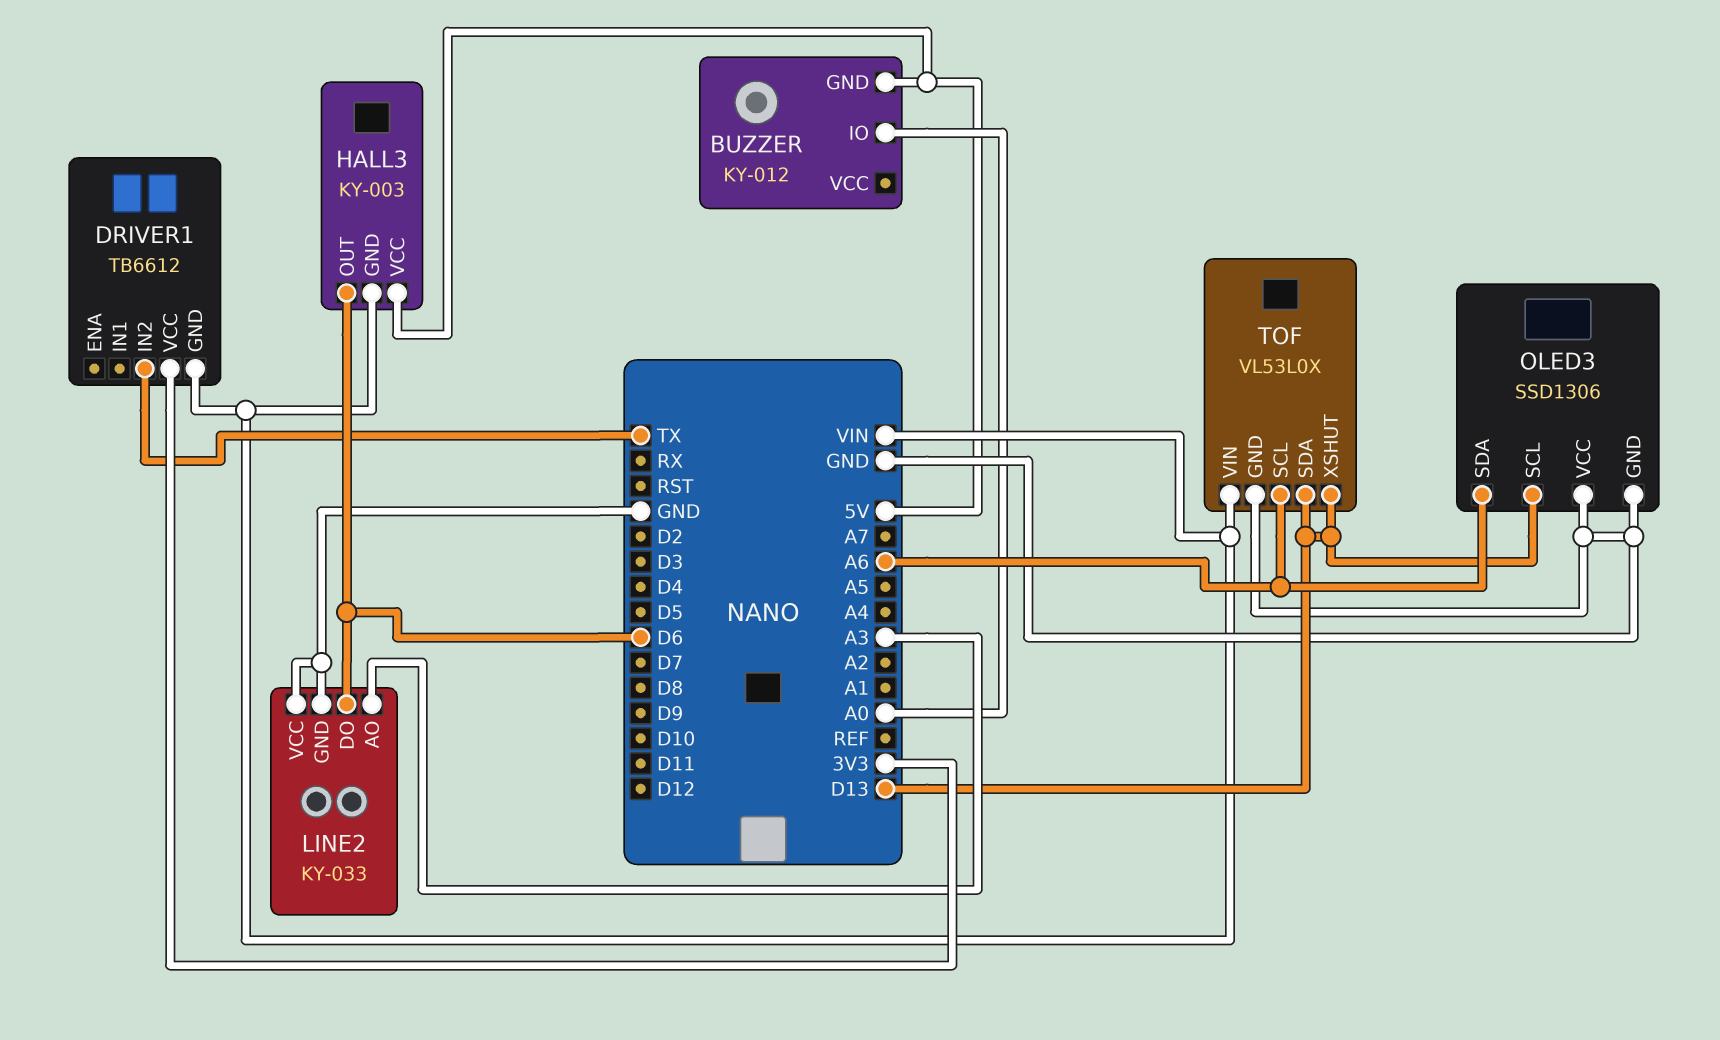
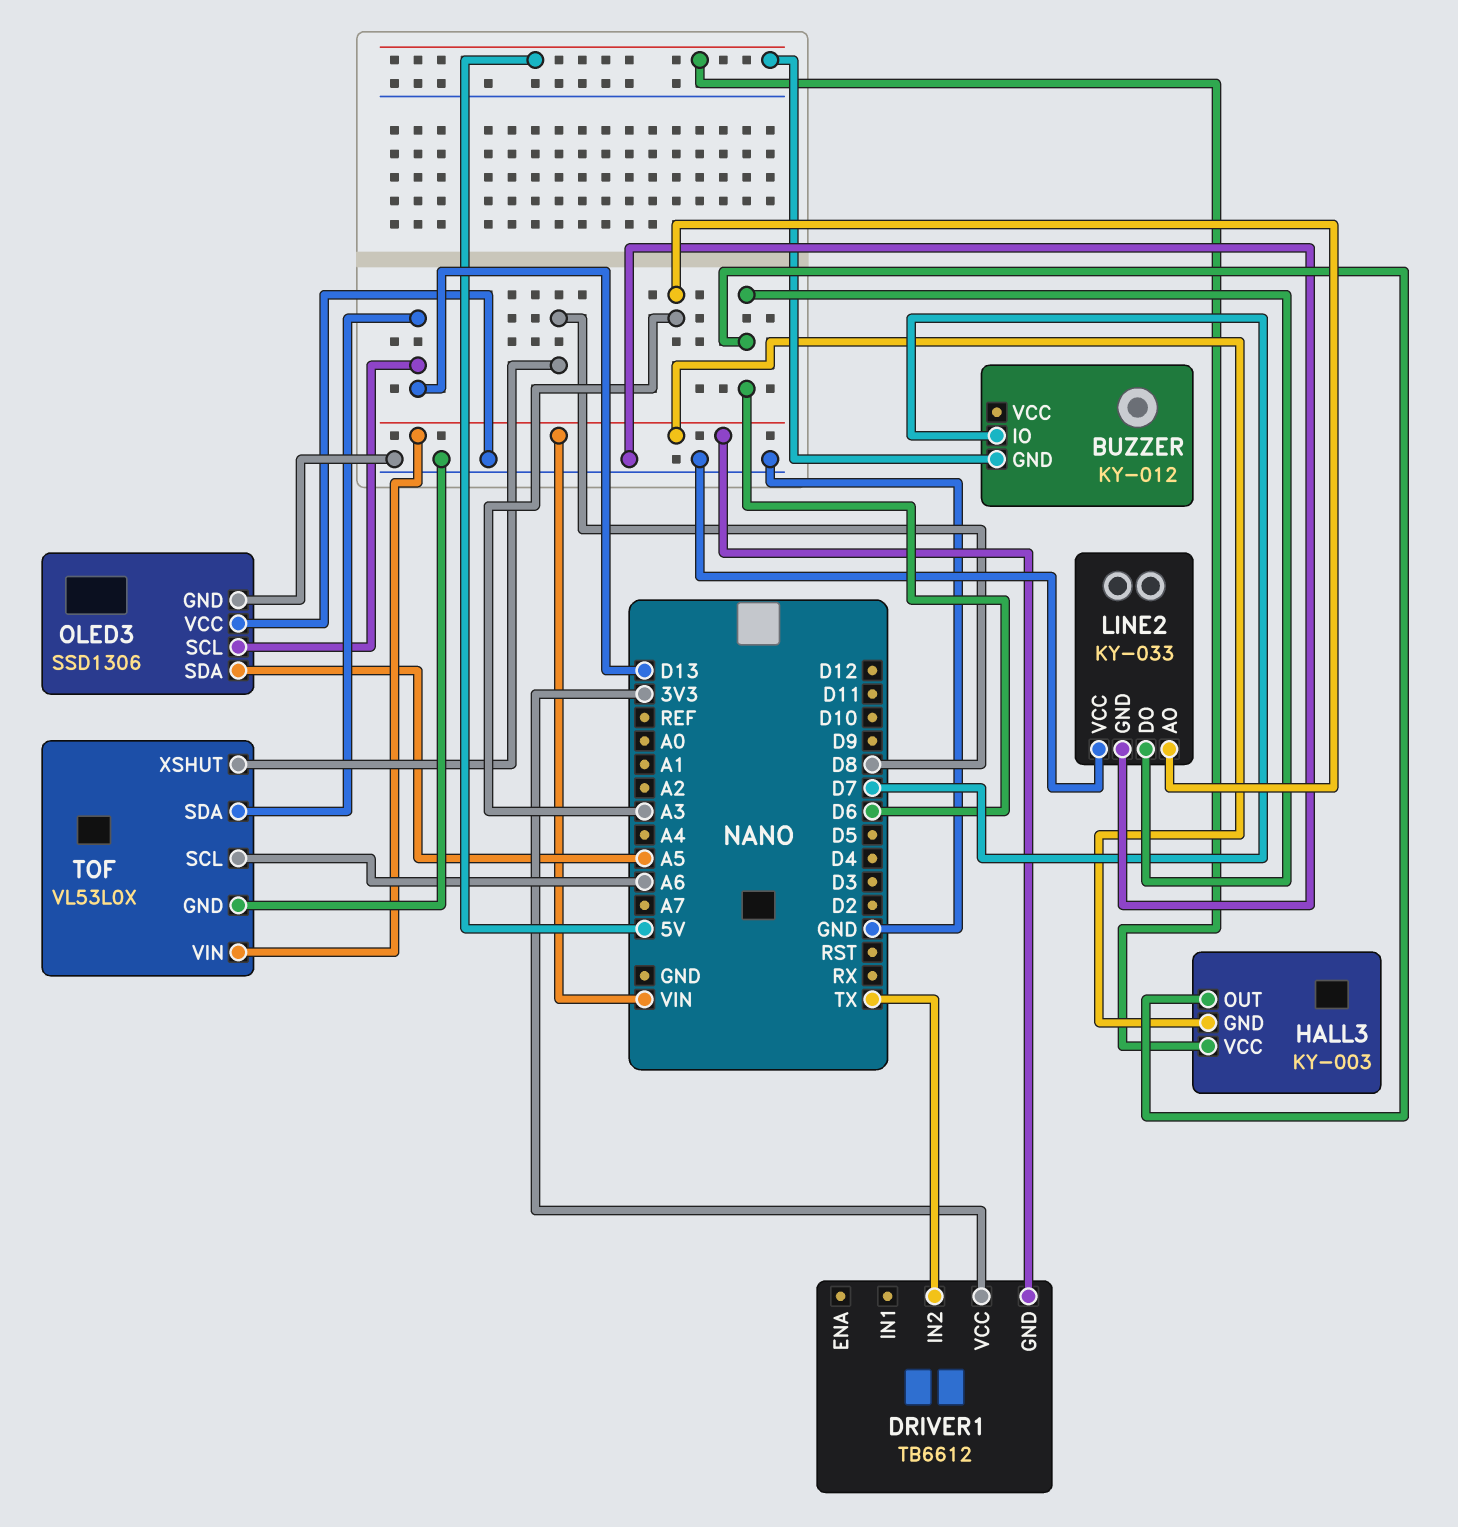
BUZZER pin IO: A0 -> D7
OLED3 pin SDA: A6 -> A5
TOF pin XSHUT: D13 -> D8

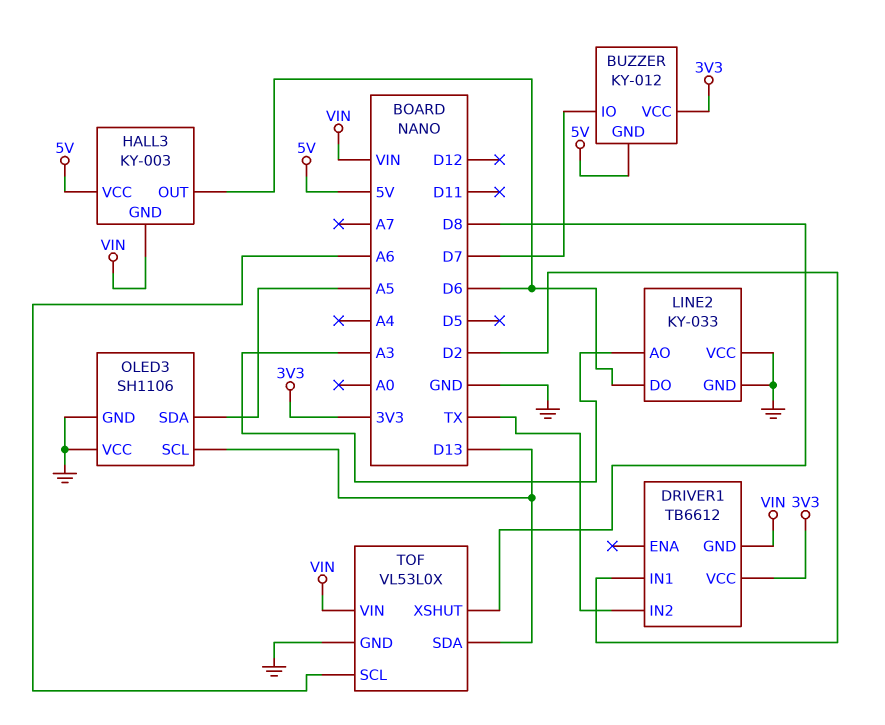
BUZZER pin VCC: none -> 3V3
DRIVER1 pin IN1: none -> D2
OLED3: SSD1306 -> SH1106

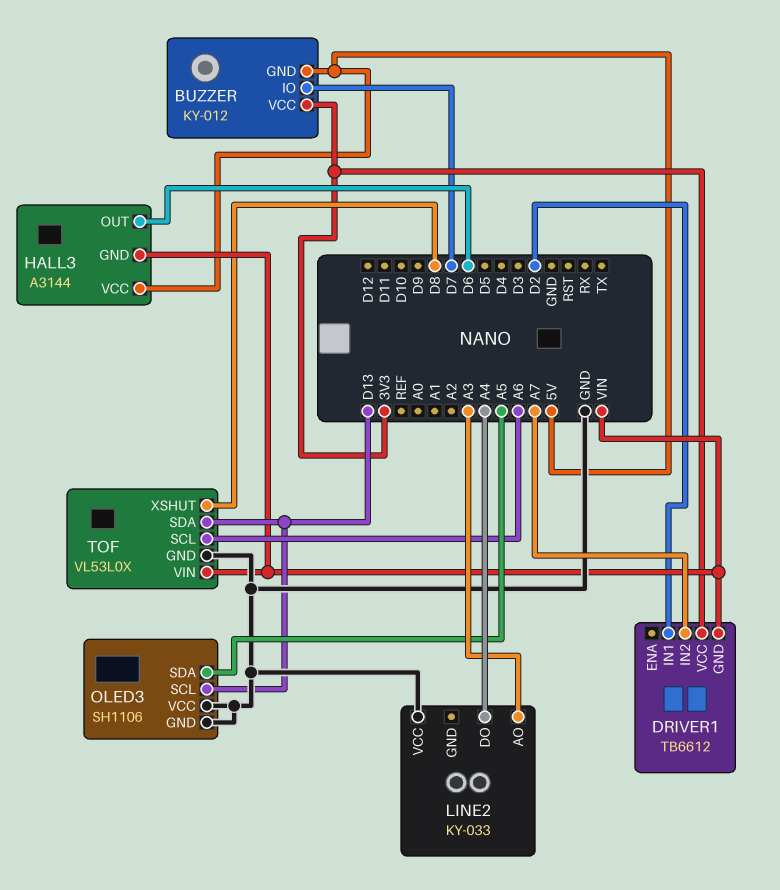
DRIVER1 pin IN2: TX -> A7
HALL3: KY-003 -> A3144
LINE2 pin DO: D6 -> A4
LINE2 pin GND: GND -> none

